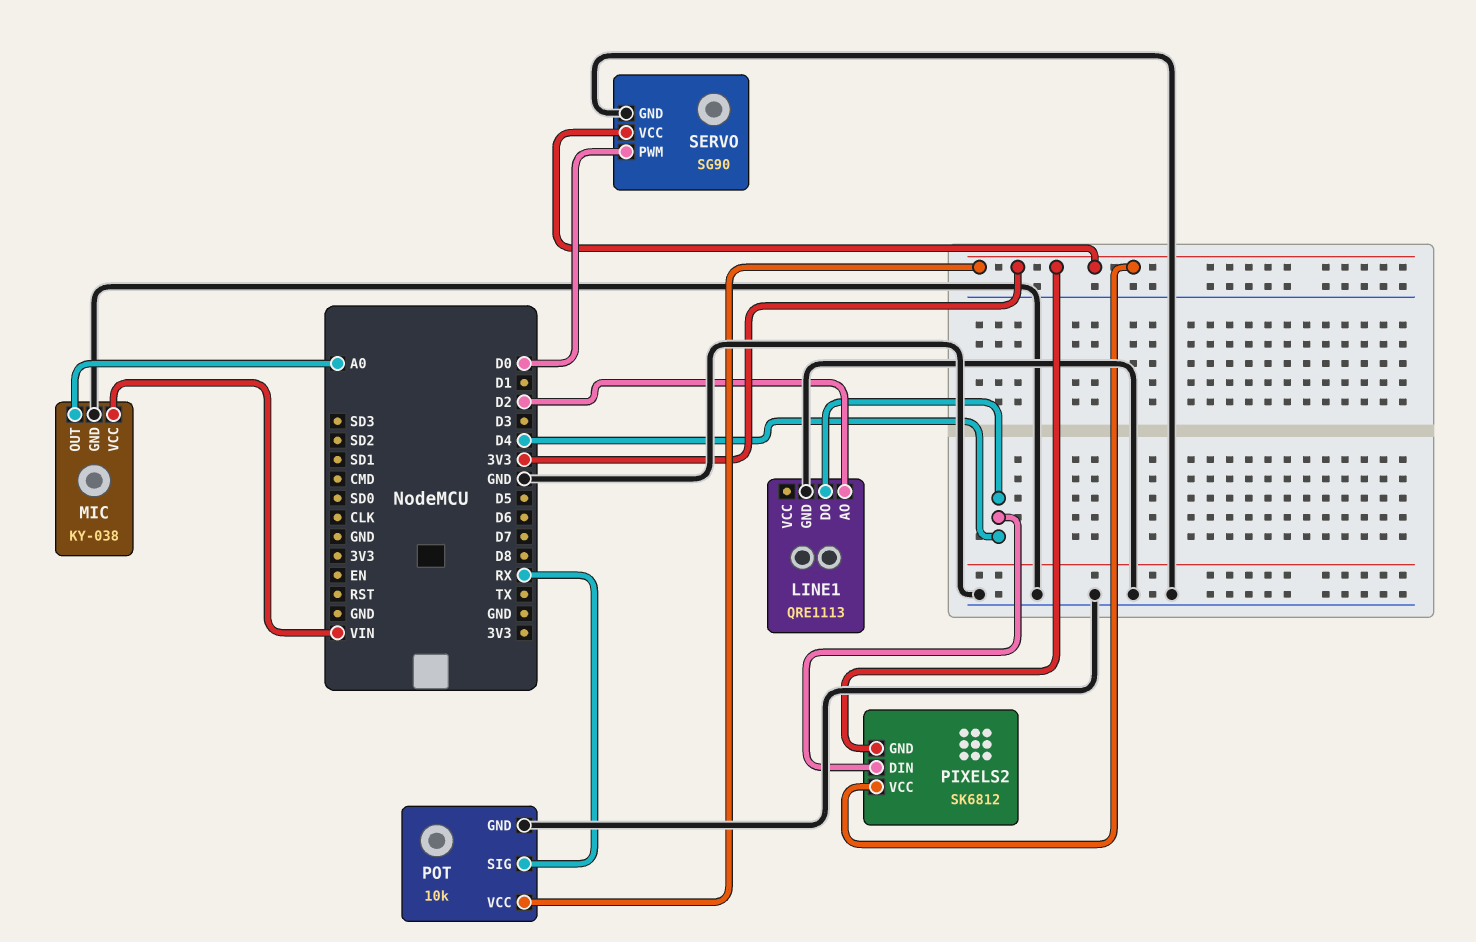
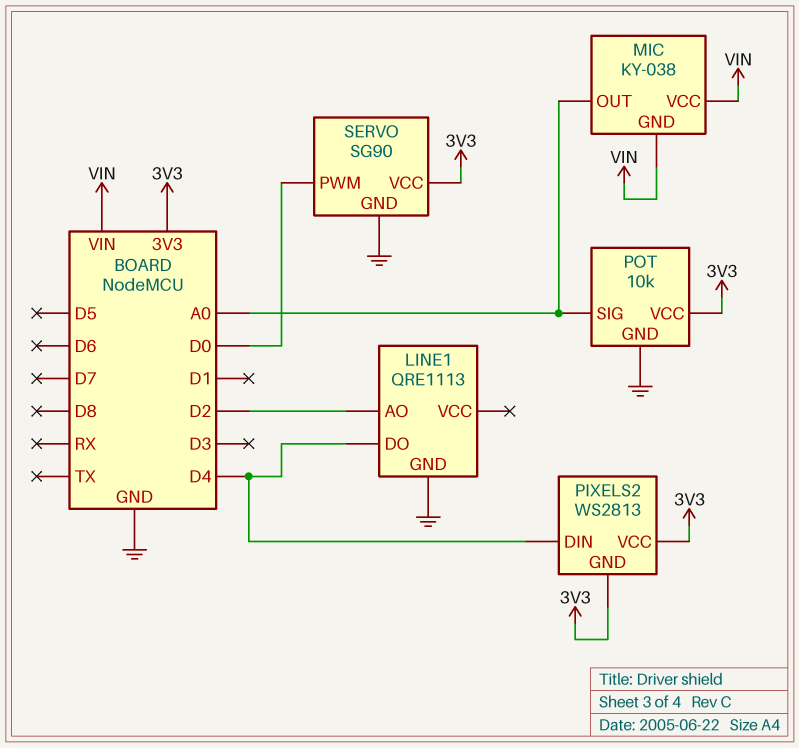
MIC pin GND: GND -> VIN
PIXELS2: SK6812 -> WS2813
POT pin SIG: RX -> A0

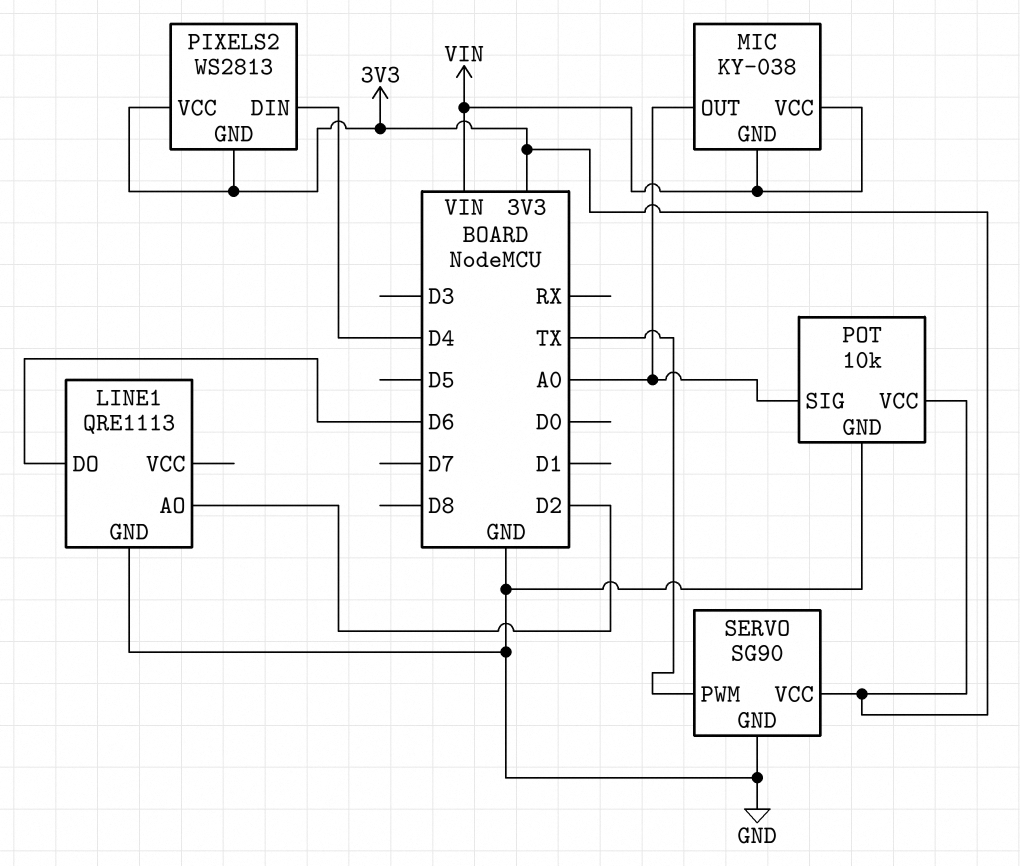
LINE1 pin DO: D4 -> D6
SERVO pin PWM: D0 -> TX

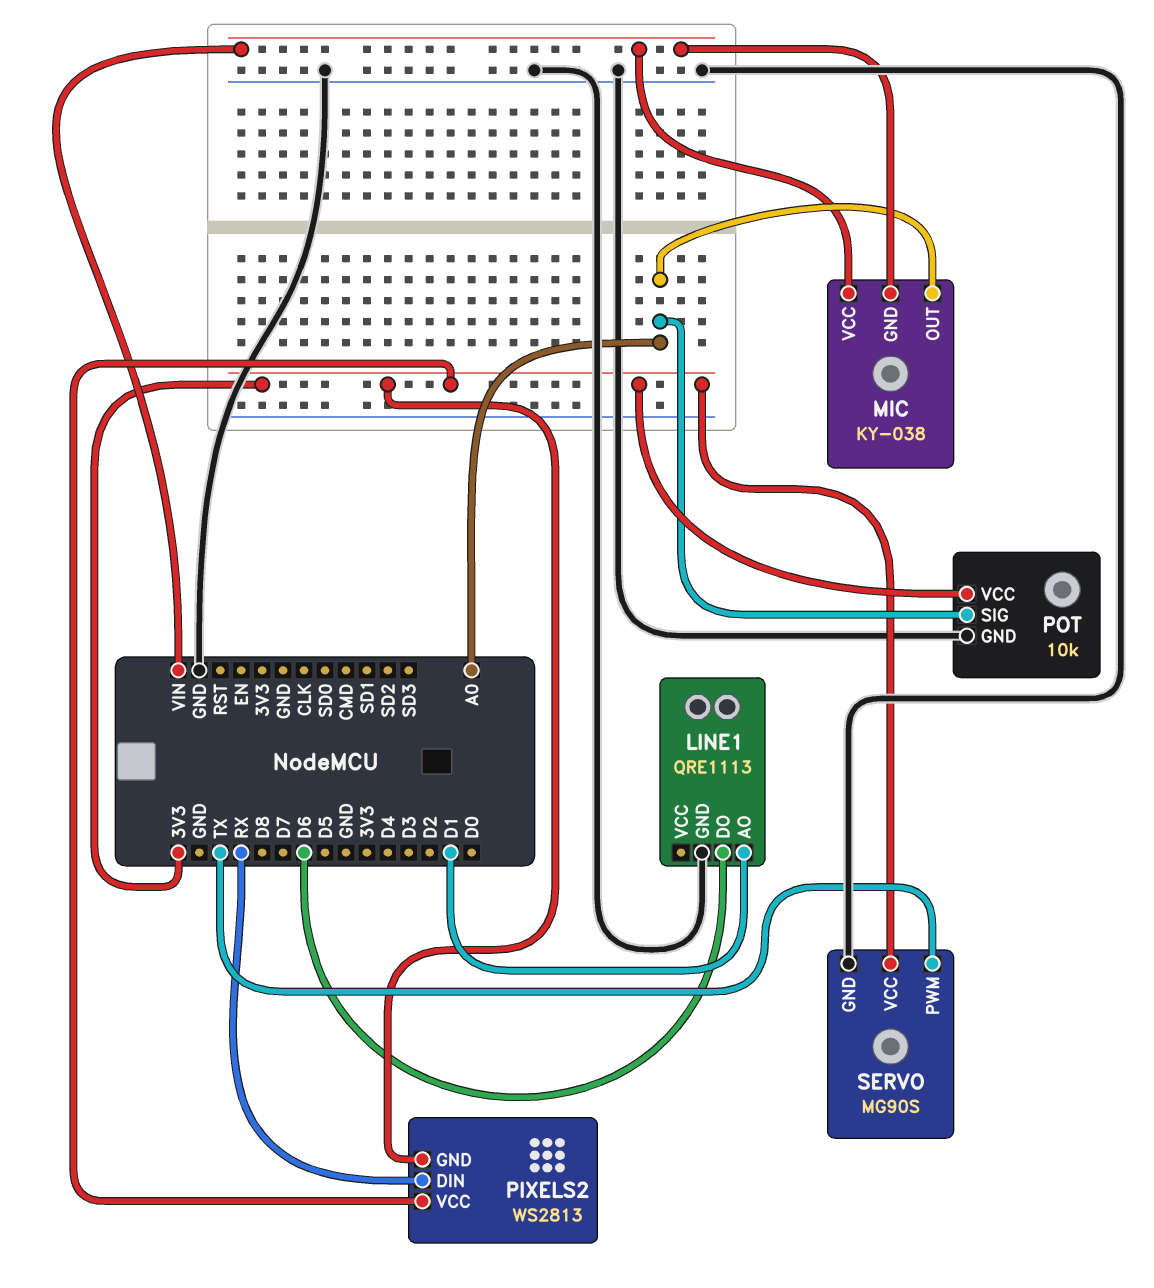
LINE1 pin AO: D2 -> D1
PIXELS2 pin DIN: D4 -> RX
SERVO: SG90 -> MG90S

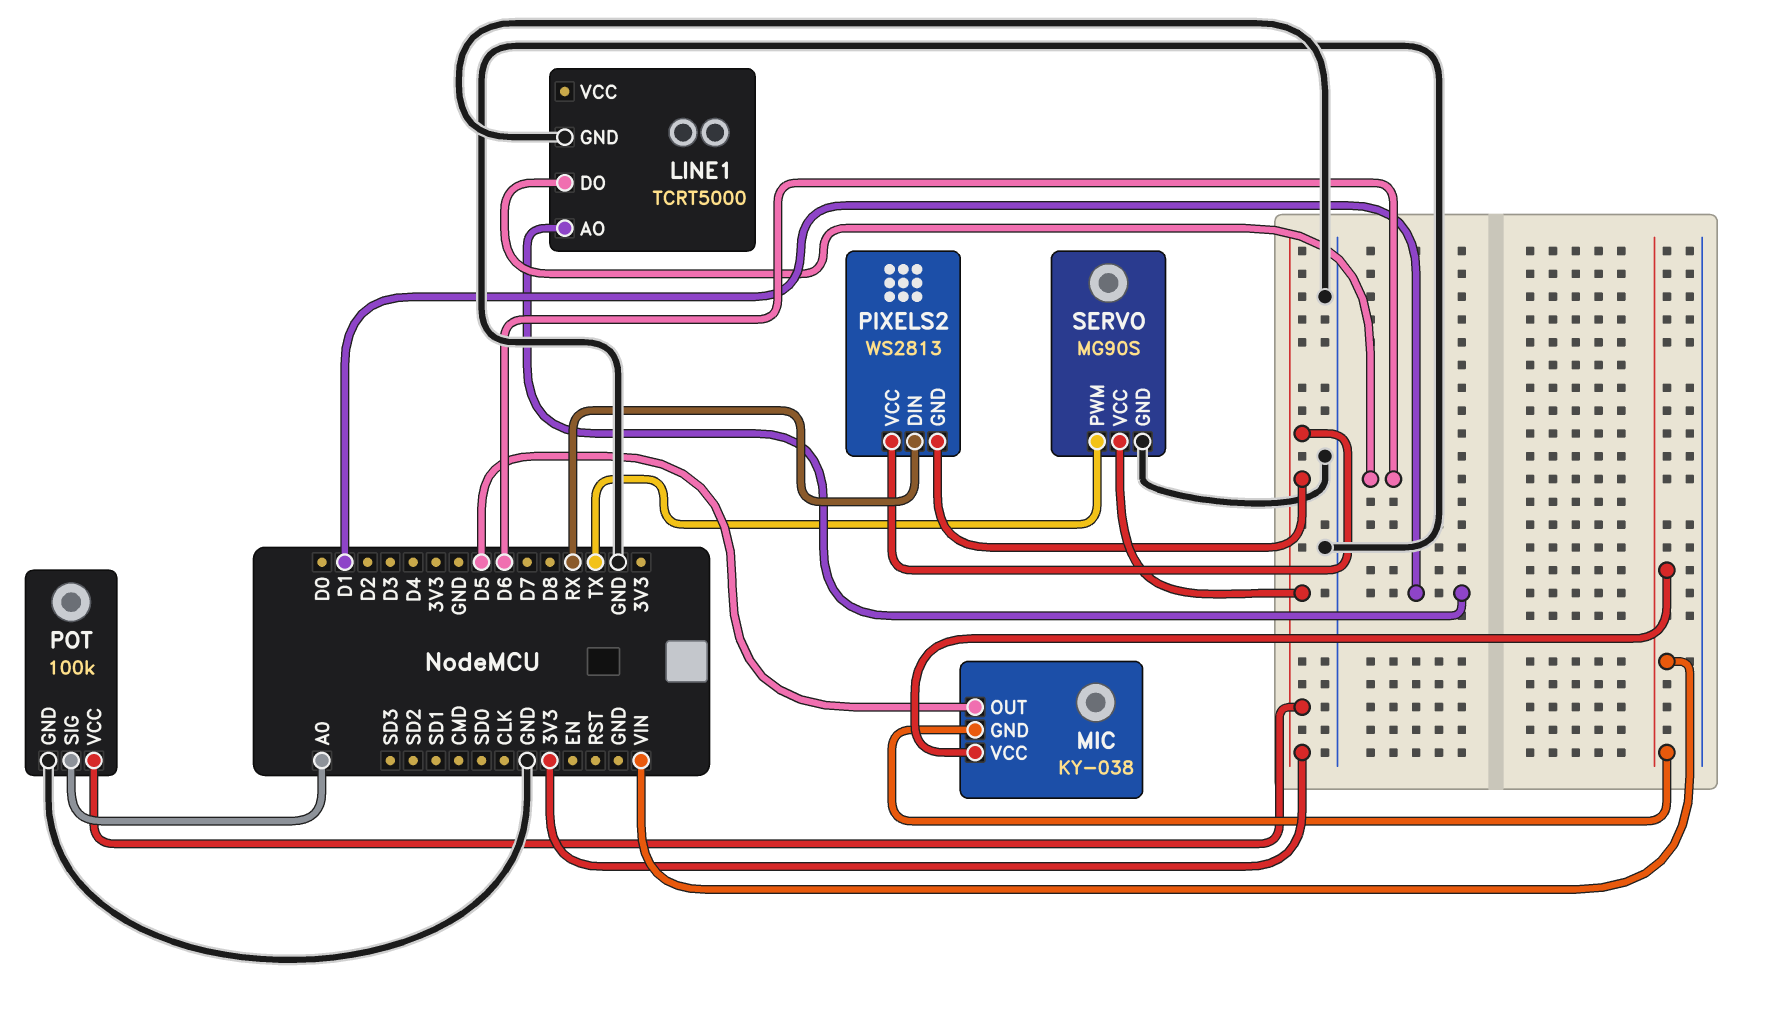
LINE1: QRE1113 -> TCRT5000
MIC pin OUT: A0 -> D5
POT: 10k -> 100k

